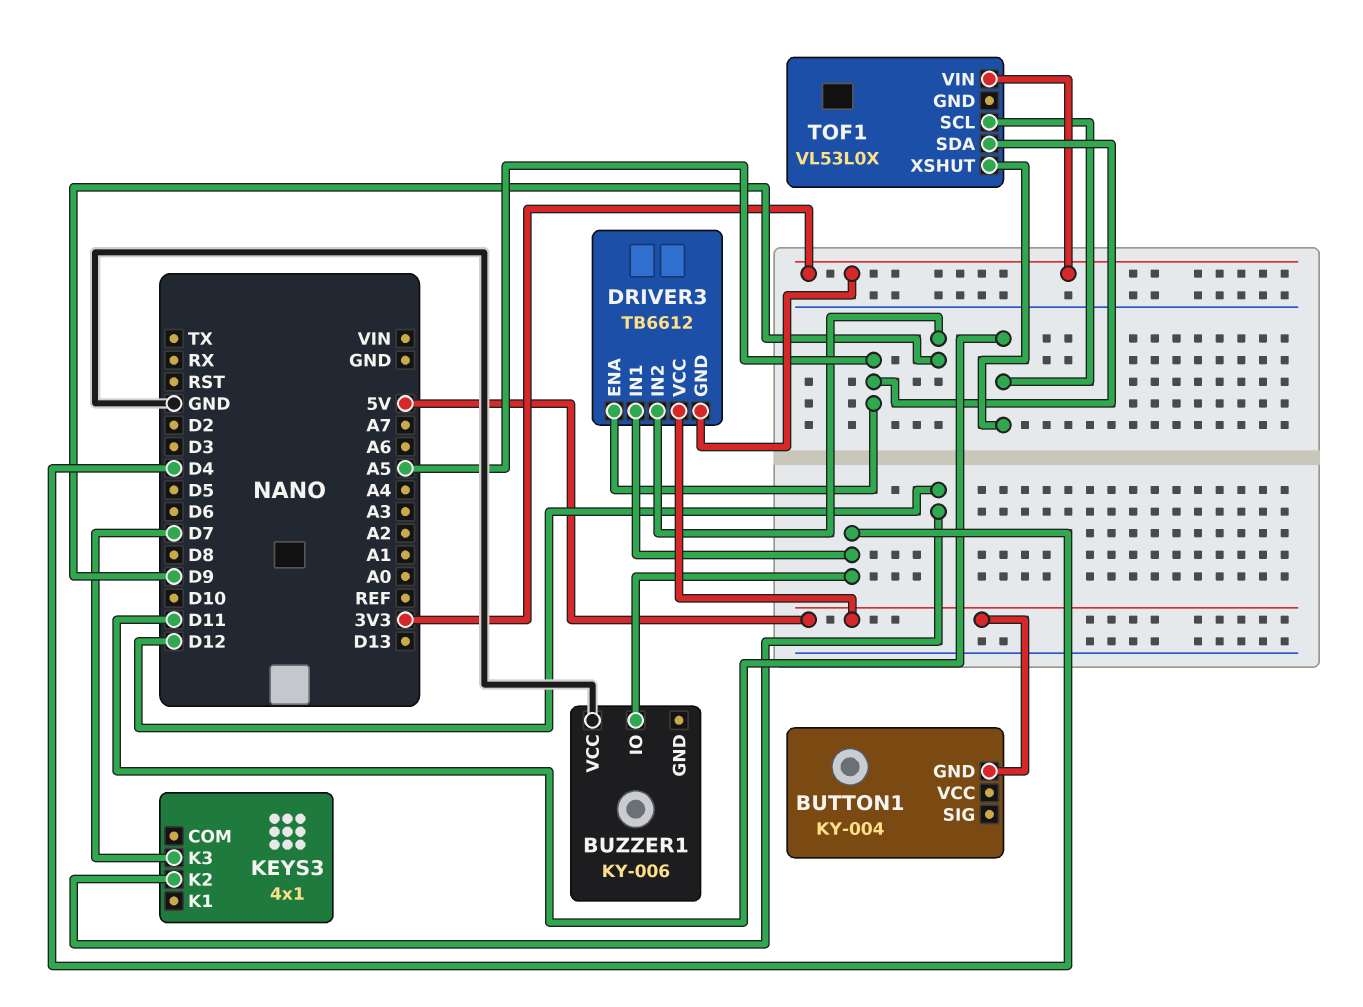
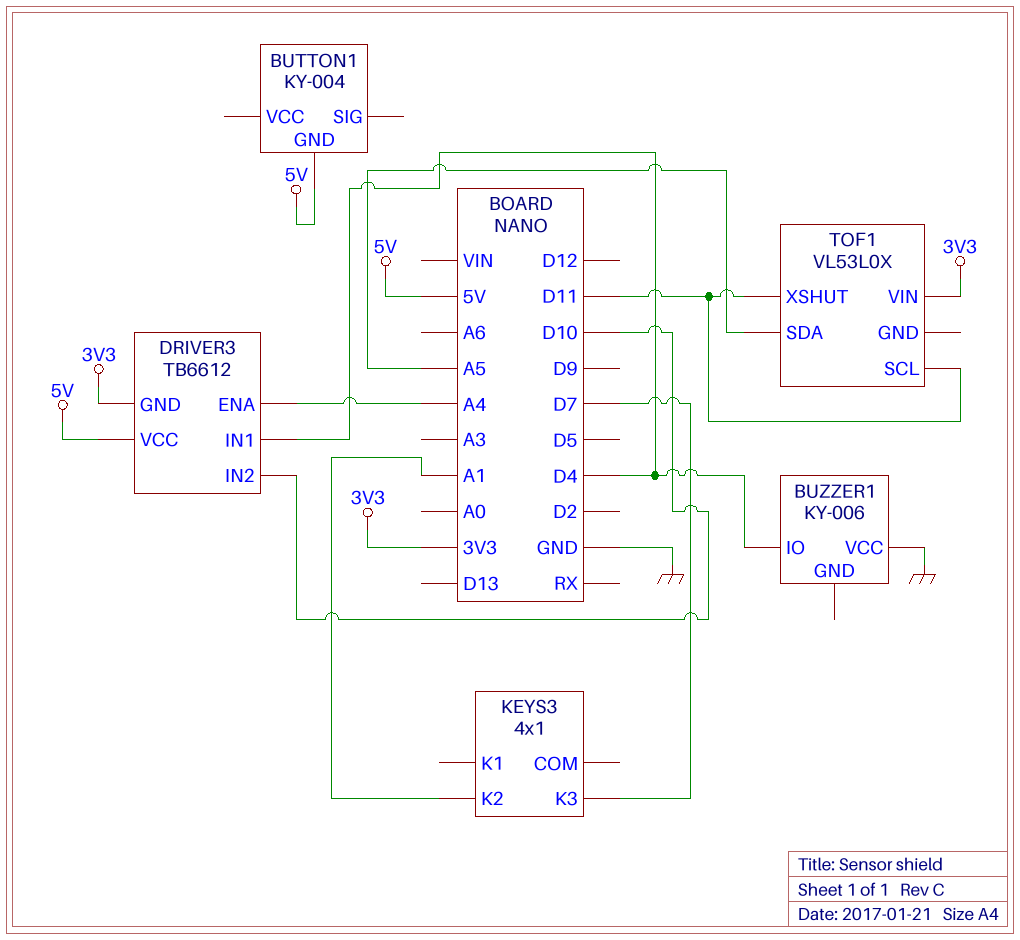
DRIVER3 pin ENA: A5 -> A4
DRIVER3 pin IN2: D9 -> D10
KEYS3 pin K2: D12 -> A1

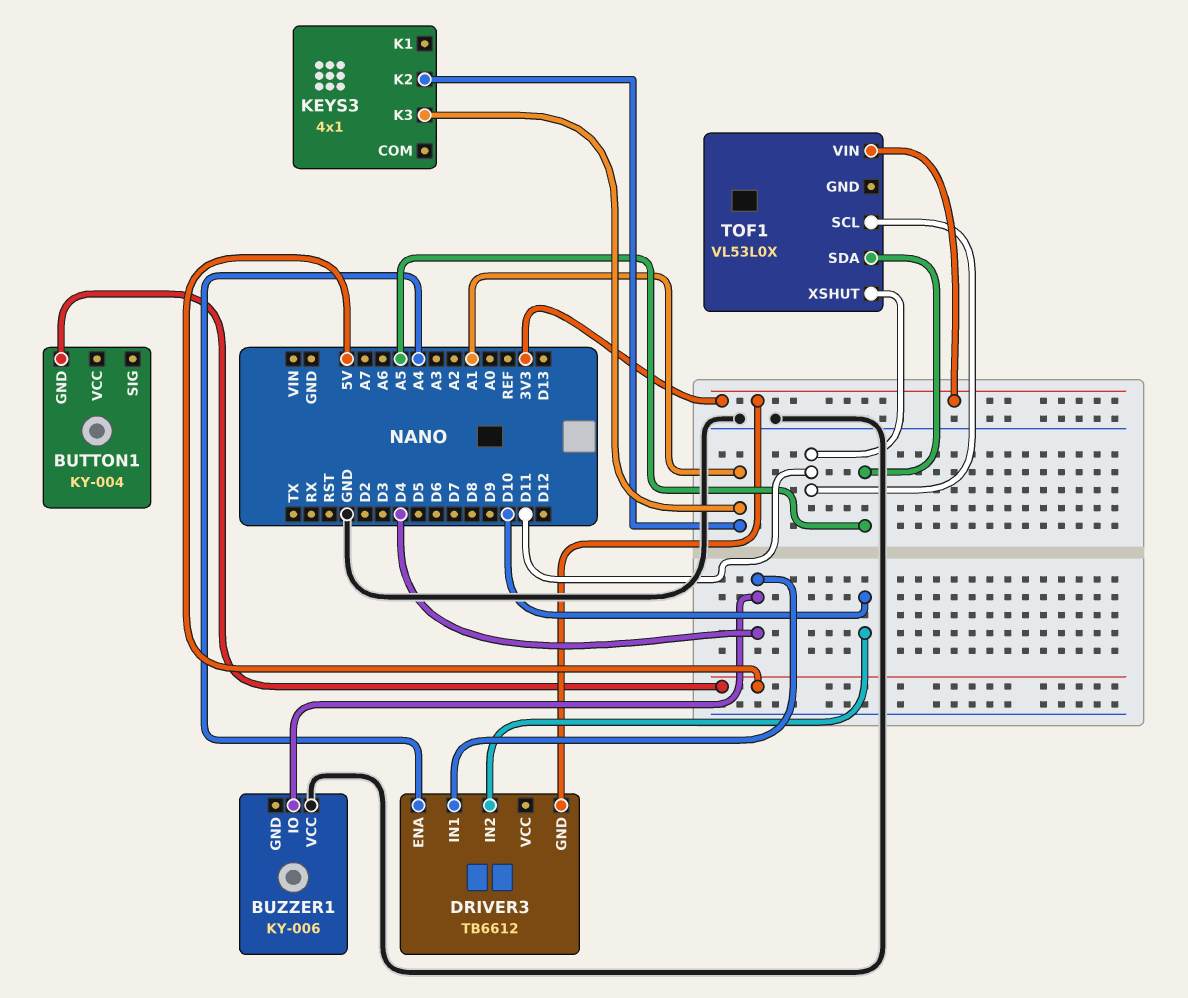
DRIVER3 pin VCC: 5V -> none
KEYS3 pin K3: D7 -> A1

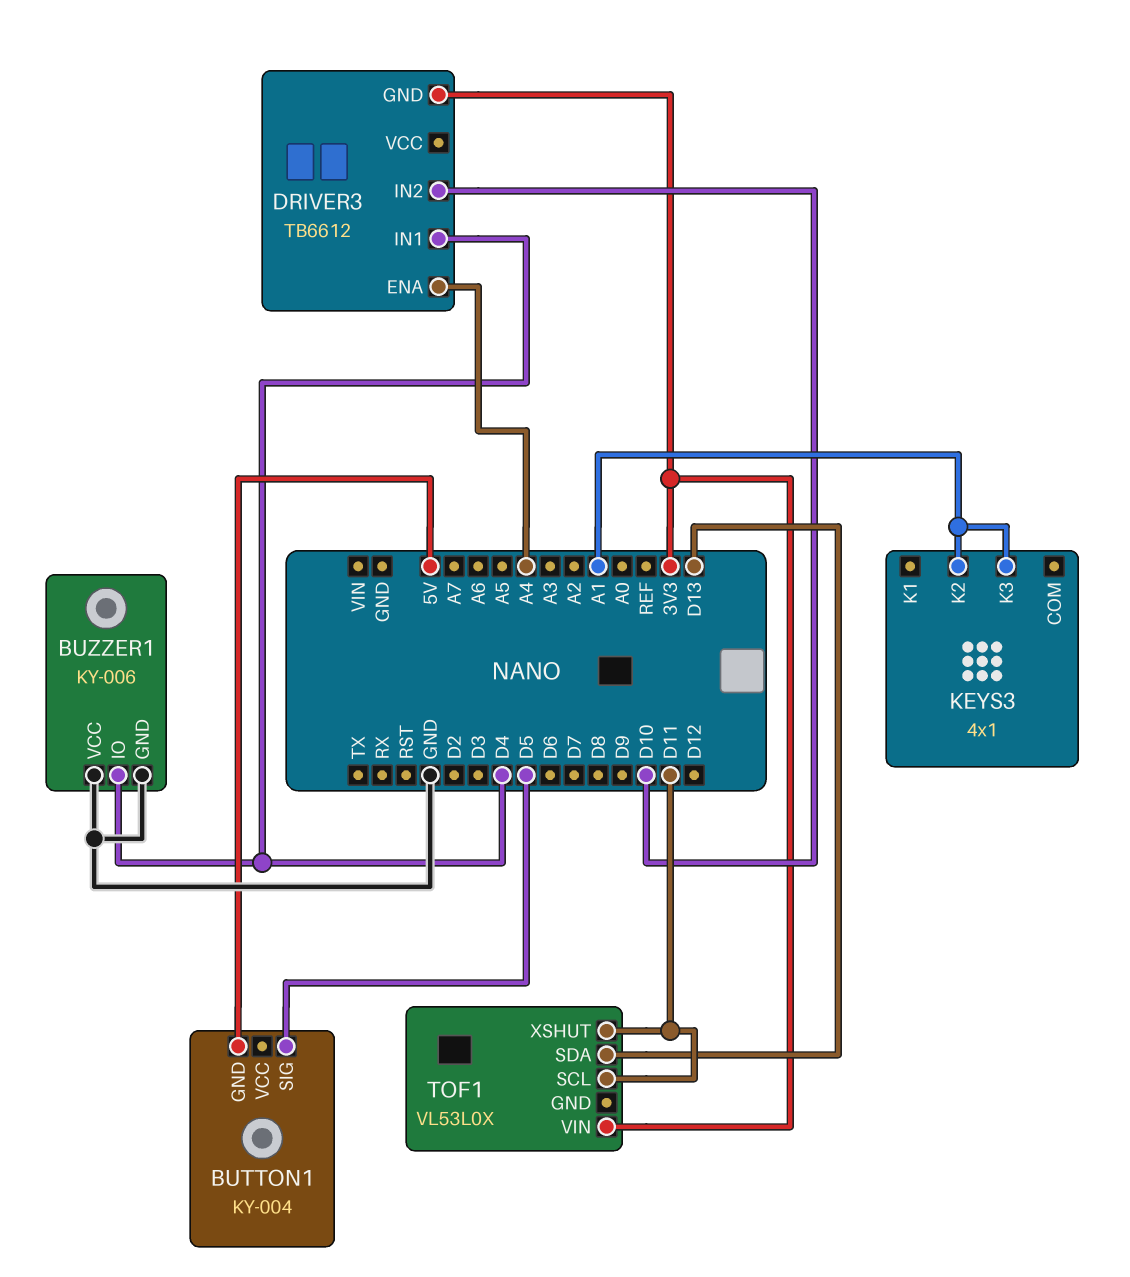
BUTTON1 pin SIG: none -> D5
BUZZER1 pin GND: none -> GND
TOF1 pin SDA: A5 -> D13

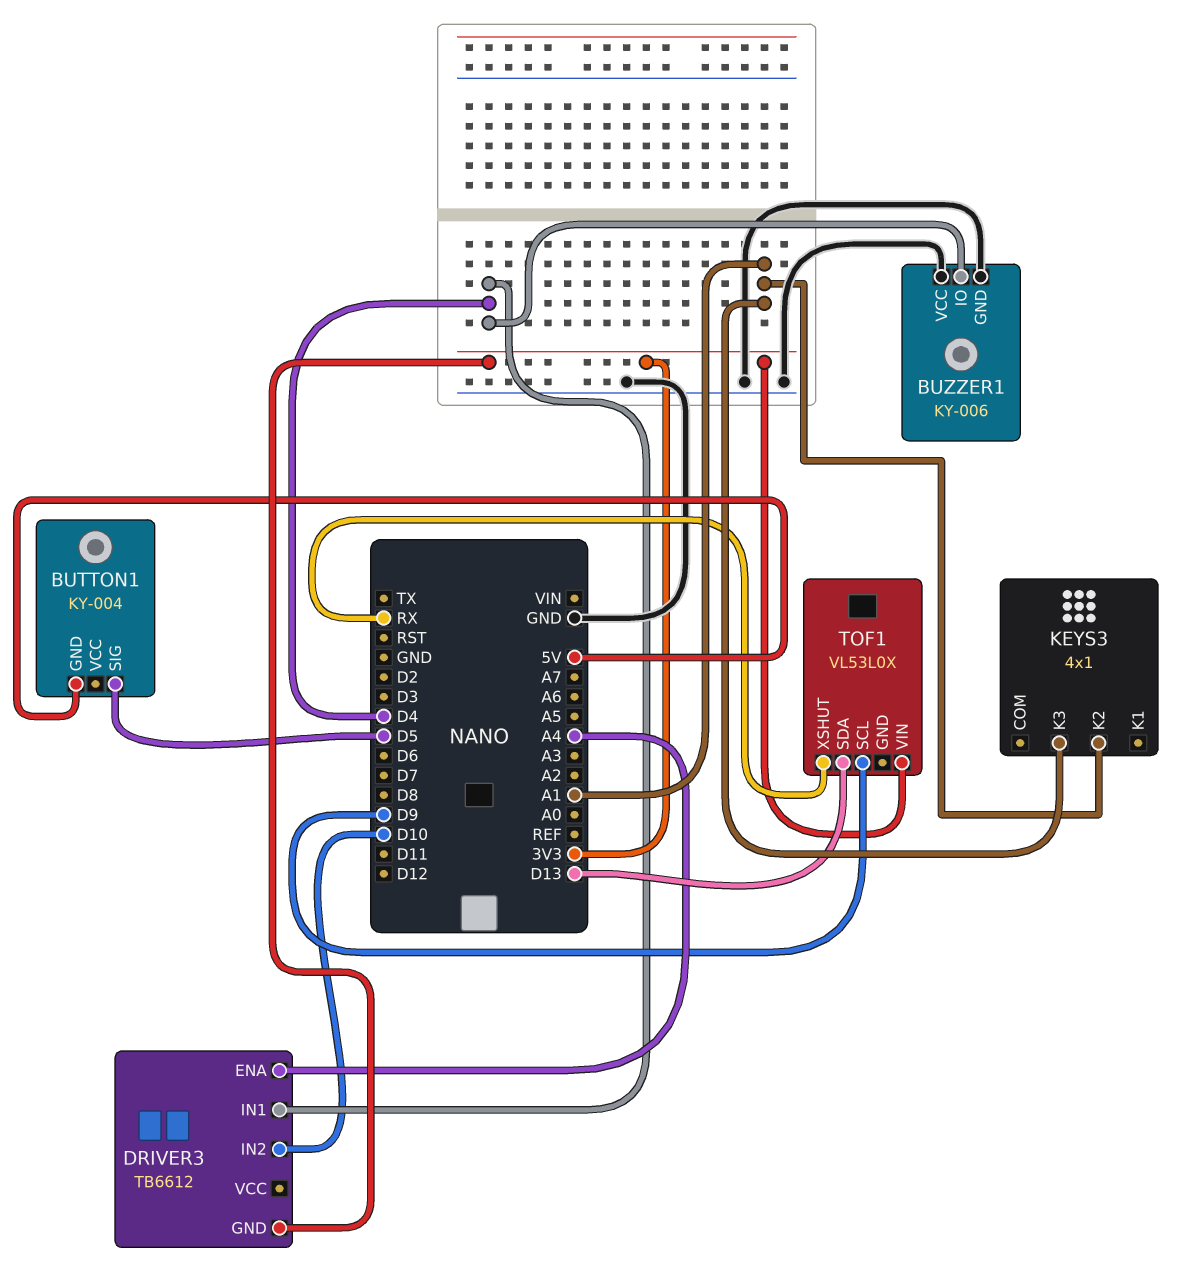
TOF1 pin SCL: D11 -> D9
TOF1 pin XSHUT: D11 -> RX

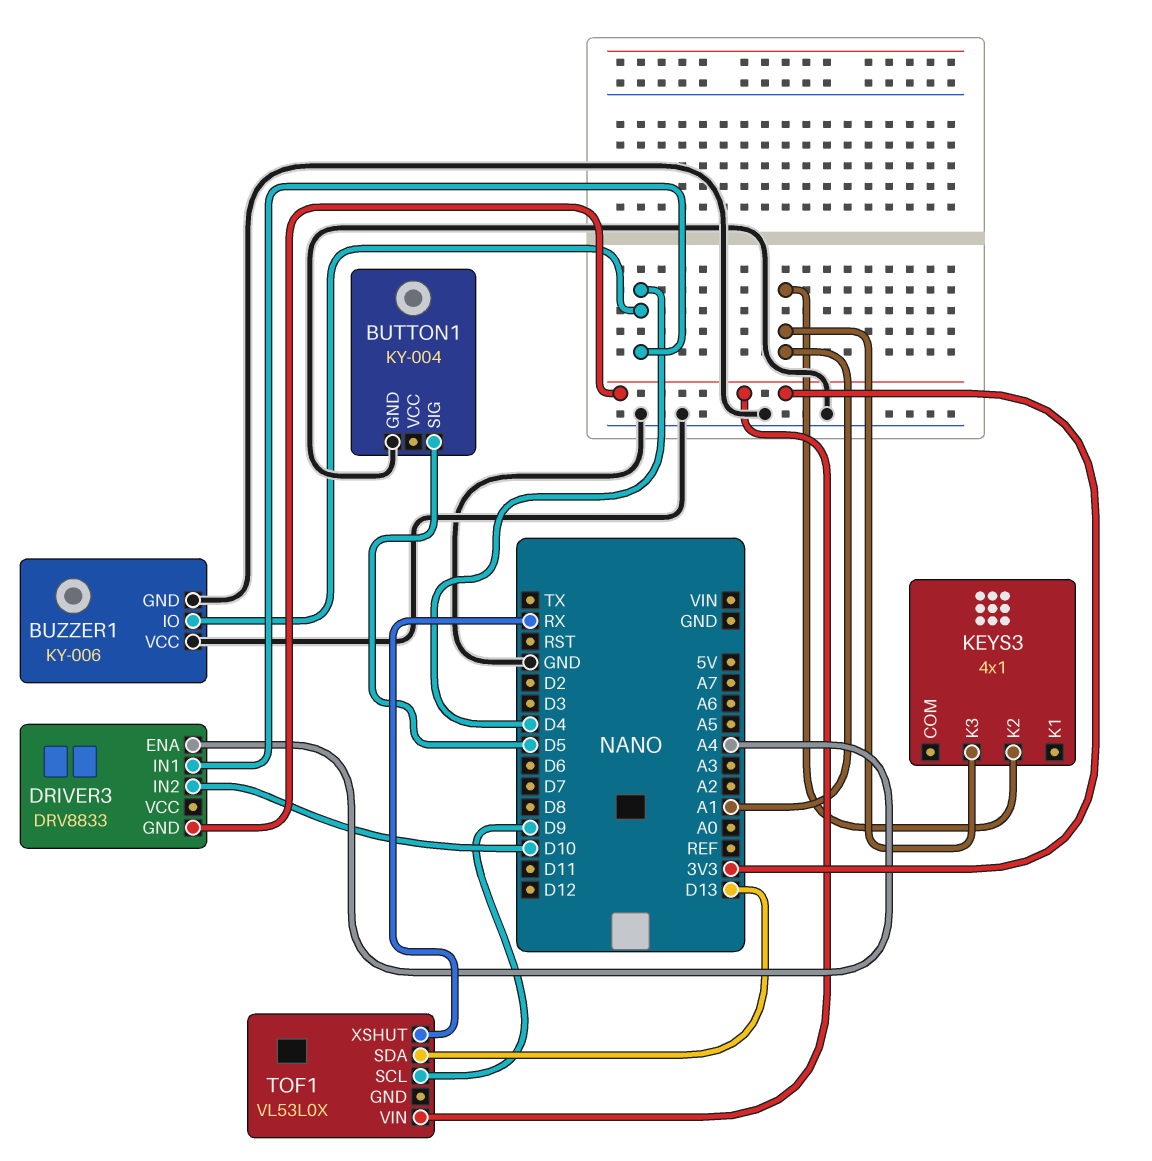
BUTTON1 pin GND: 5V -> GND
DRIVER3: TB6612 -> DRV8833

